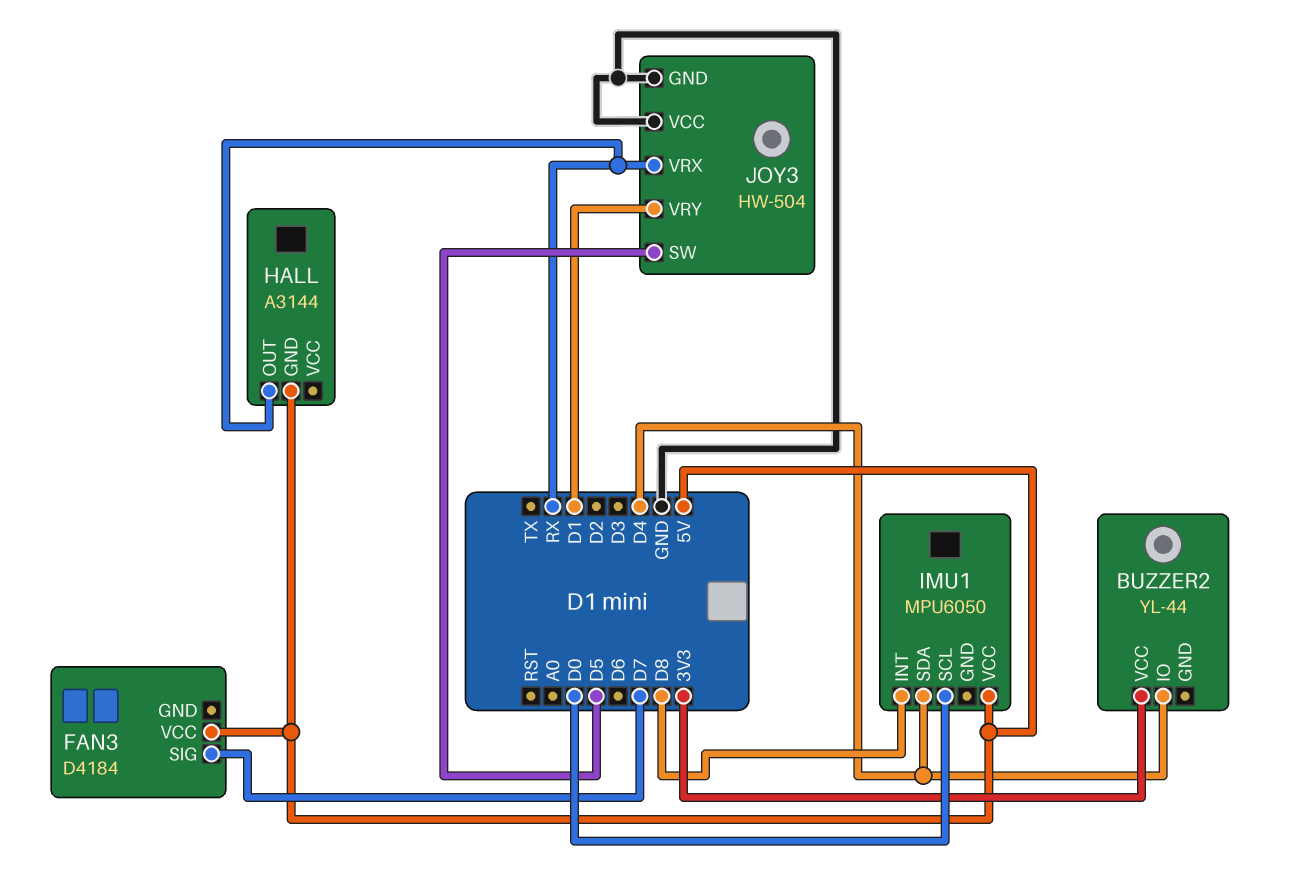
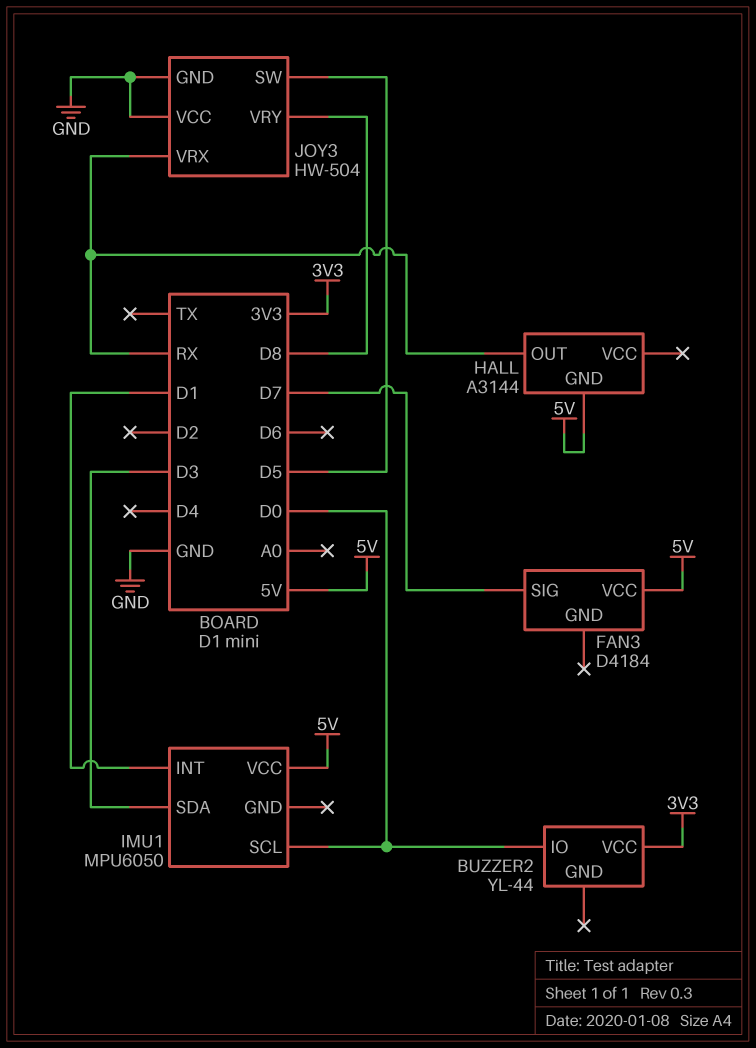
BUZZER2 pin IO: D4 -> D0
IMU1 pin INT: D8 -> D1
IMU1 pin SDA: D4 -> D3
JOY3 pin VRY: D1 -> D8

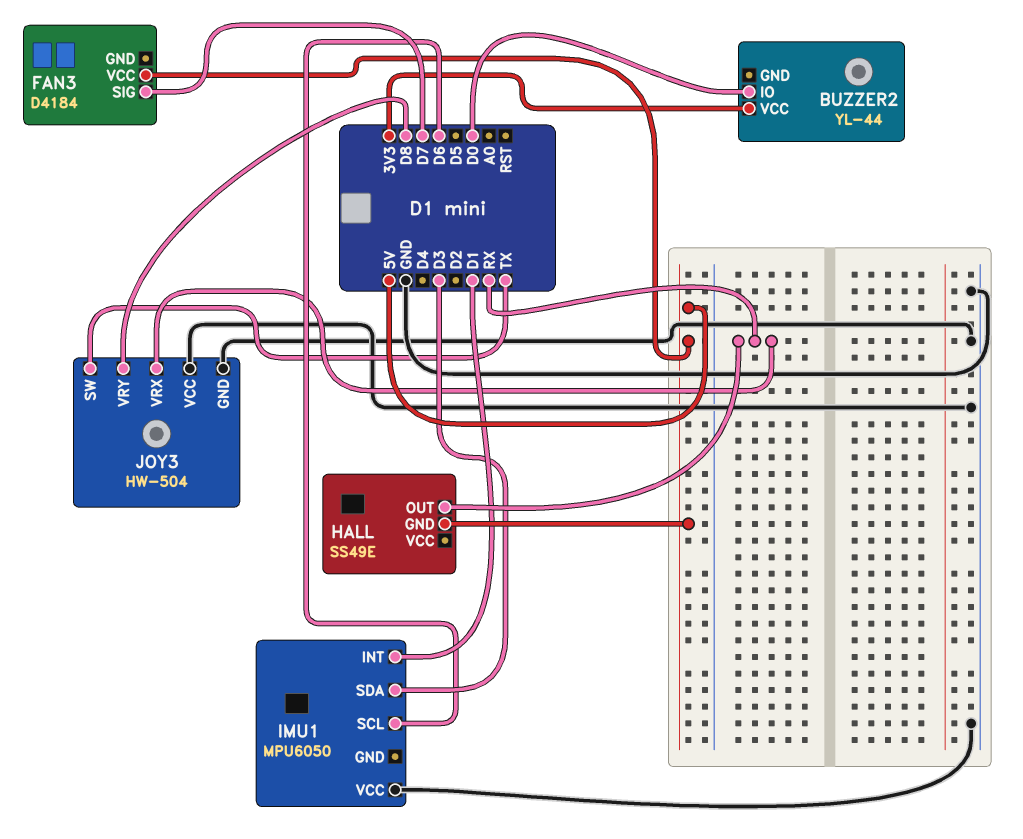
HALL: A3144 -> SS49E
IMU1 pin SCL: D0 -> D6
IMU1 pin VCC: 5V -> GND
JOY3 pin SW: D5 -> TX

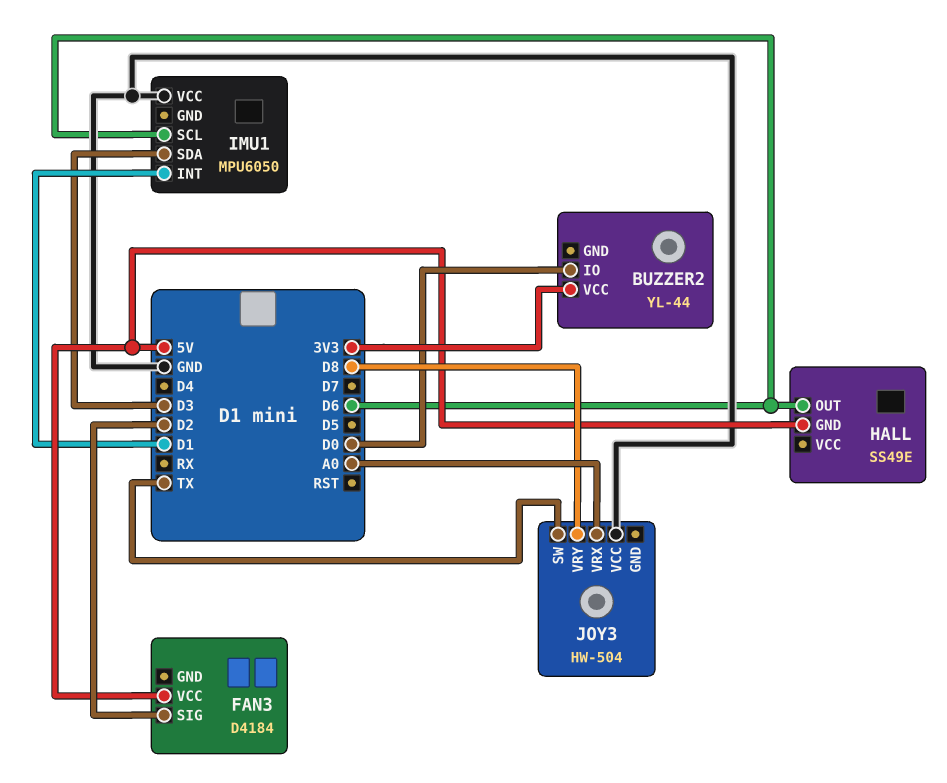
FAN3 pin SIG: D7 -> D2
HALL pin OUT: RX -> D6
JOY3 pin GND: GND -> none
JOY3 pin VRX: RX -> A0

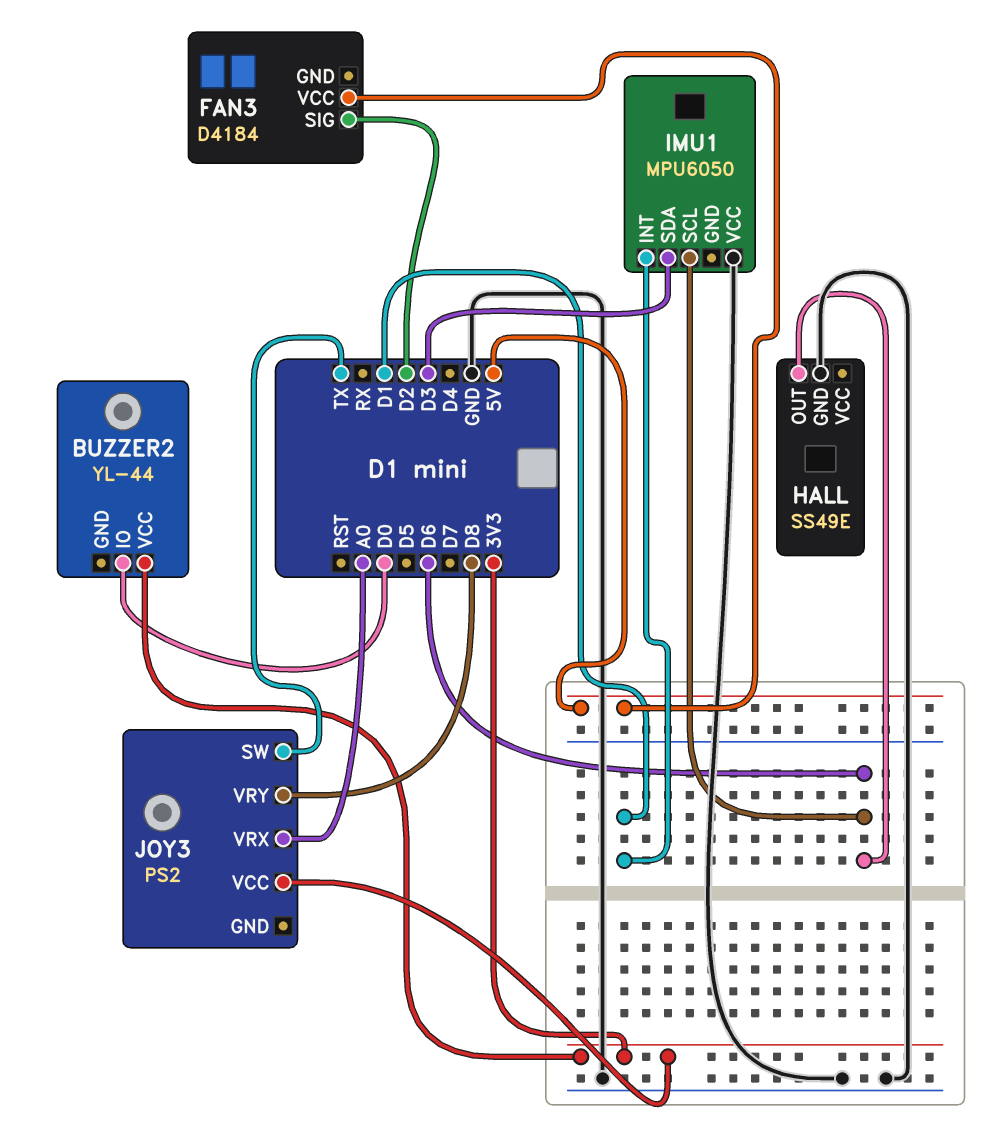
HALL pin GND: 5V -> GND
JOY3: HW-504 -> PS2
JOY3 pin VCC: GND -> 3V3

